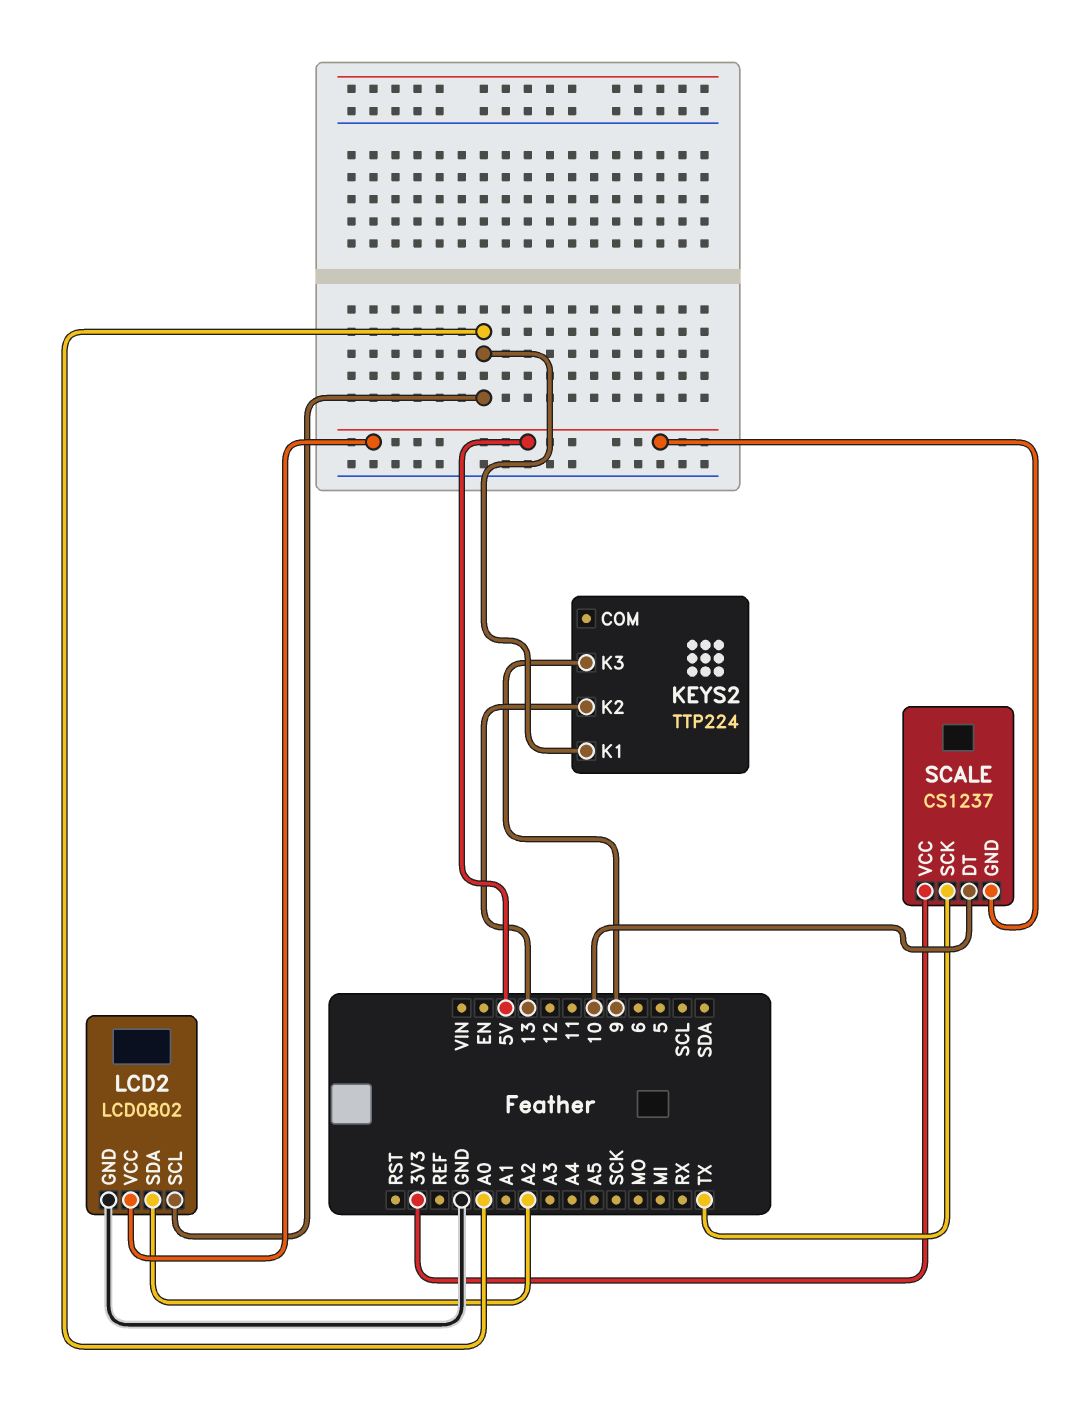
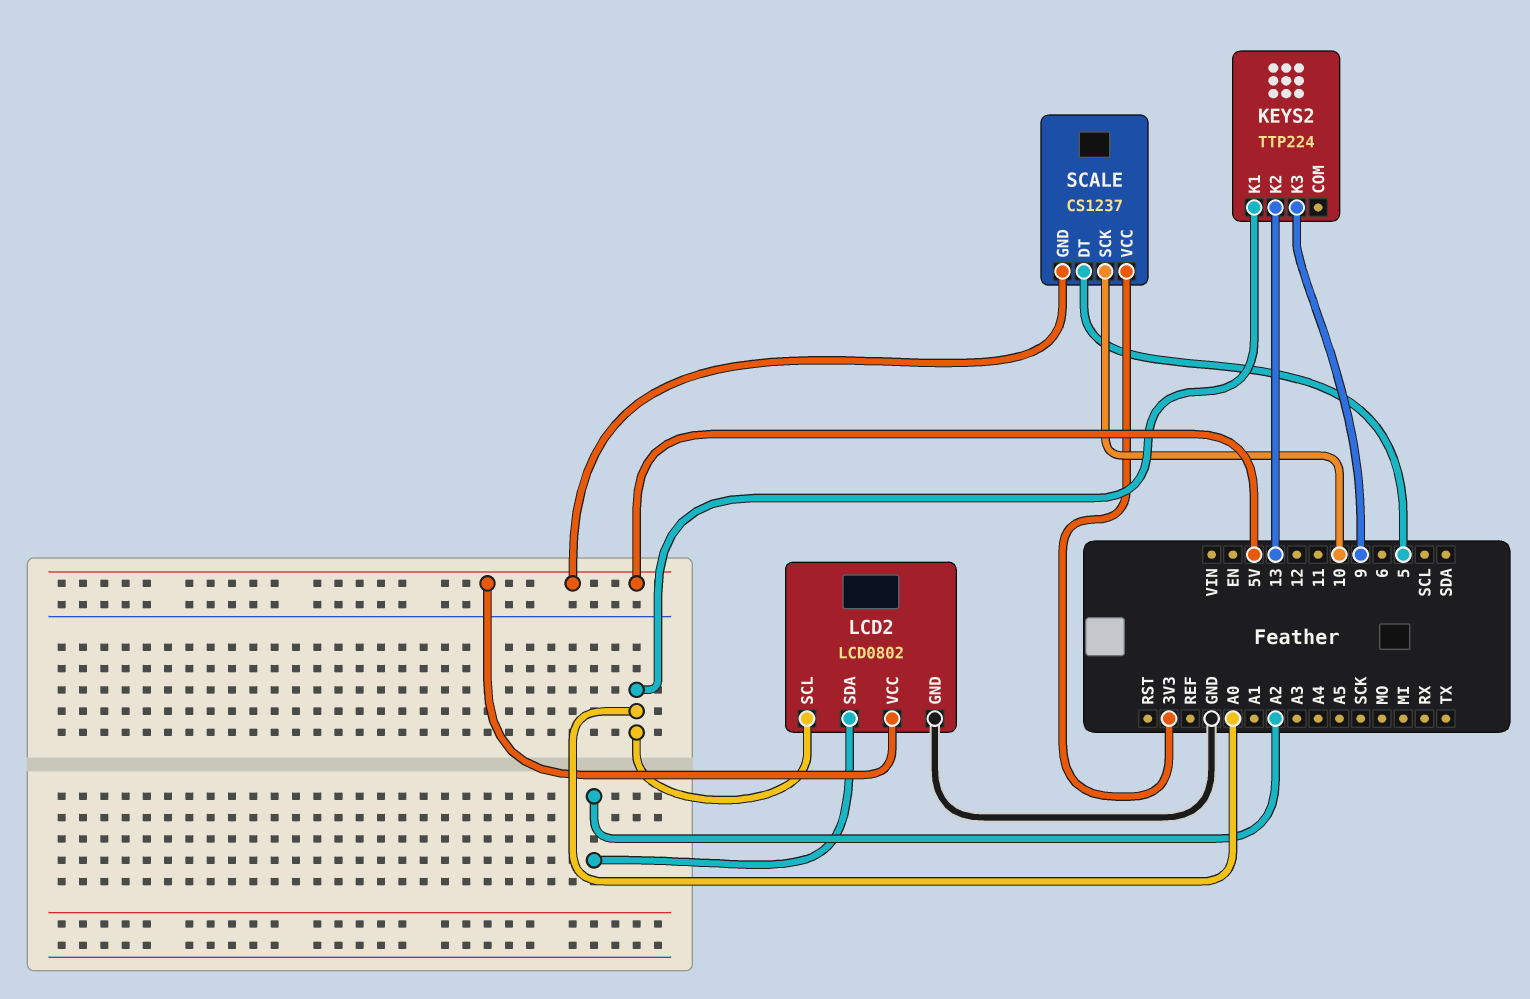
SCALE pin DT: 10 -> 5
SCALE pin SCK: TX -> 10

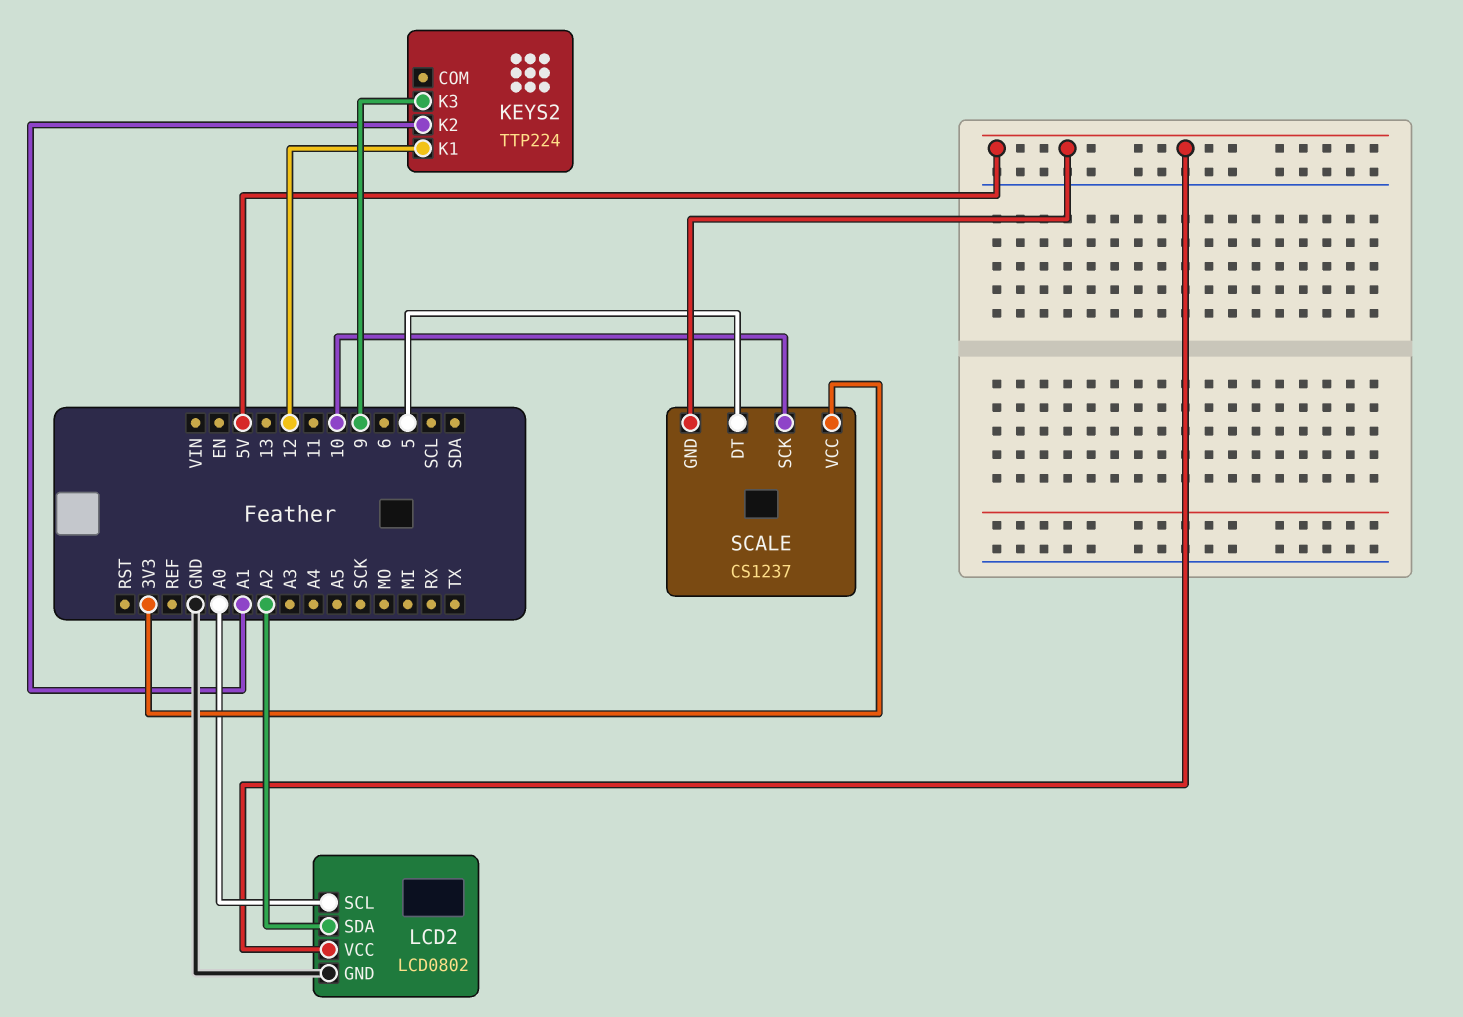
KEYS2 pin K1: A0 -> 12
KEYS2 pin K2: 13 -> A1

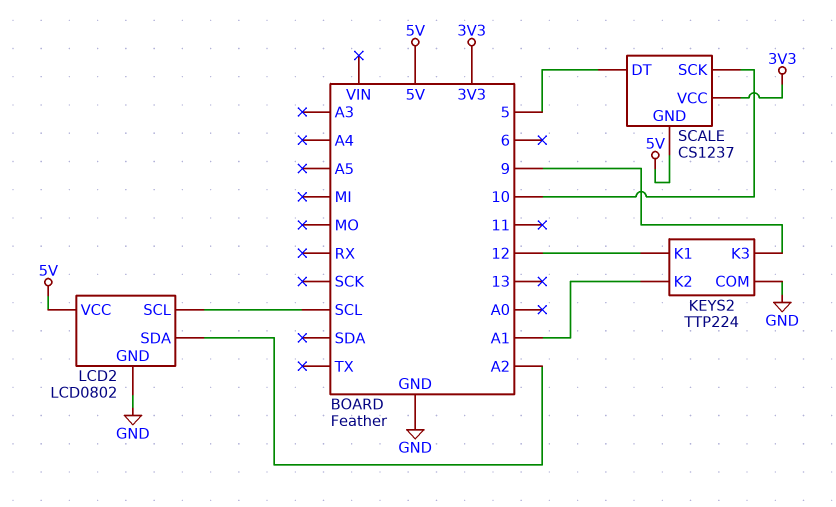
KEYS2 pin COM: none -> GND
LCD2 pin SCL: A0 -> SCL

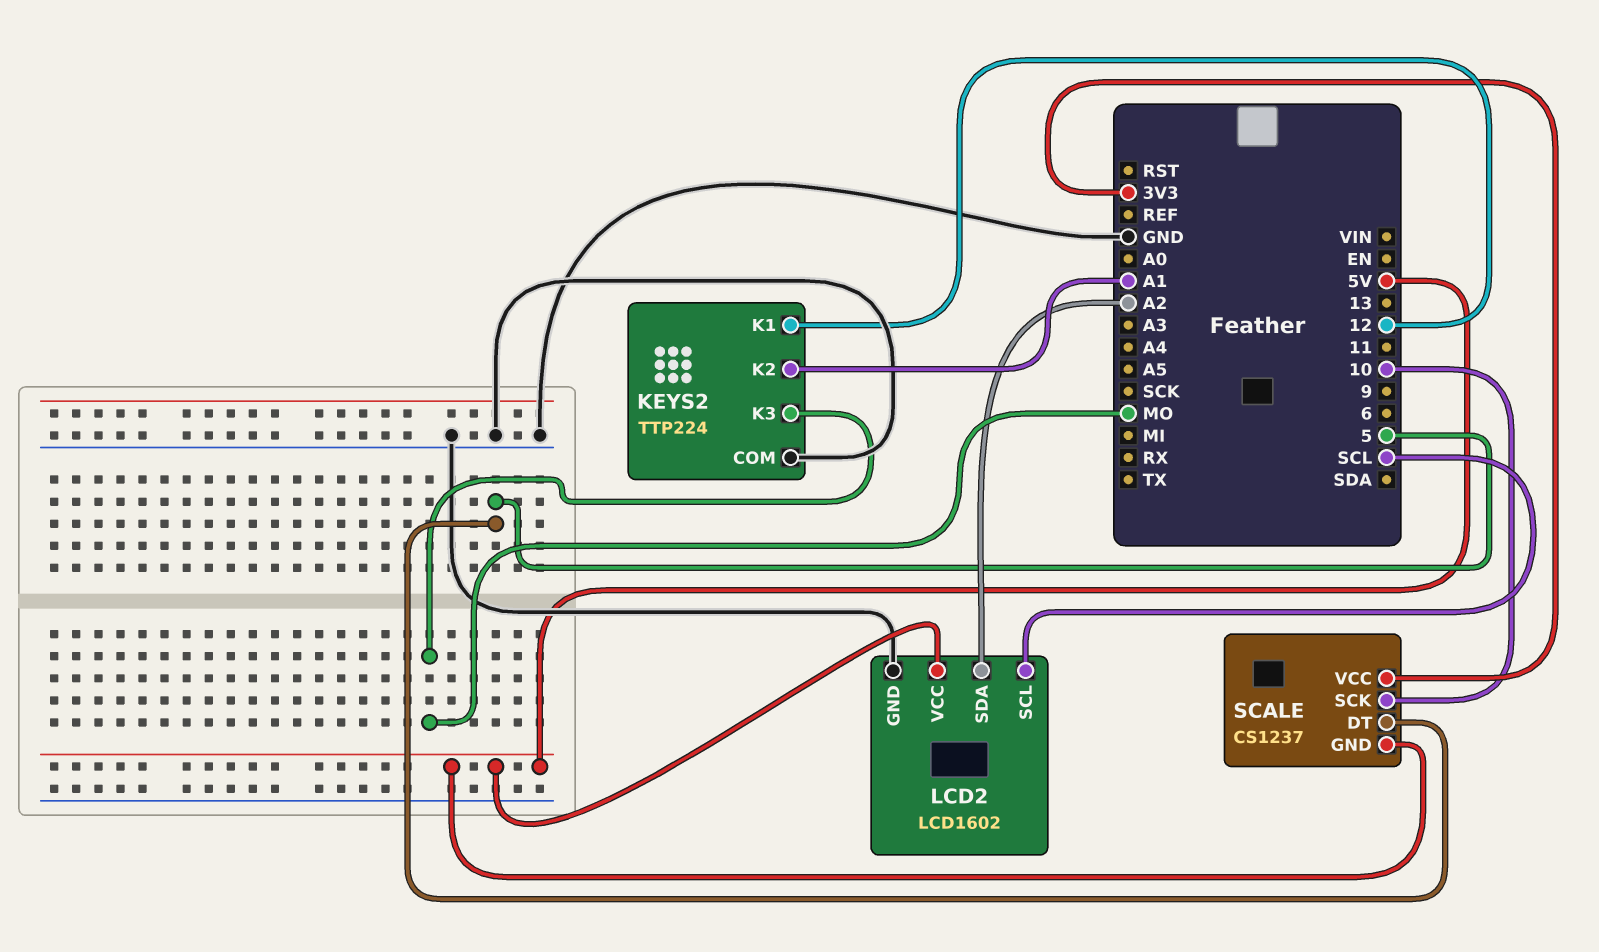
KEYS2 pin K3: 9 -> MO
LCD2: LCD0802 -> LCD1602

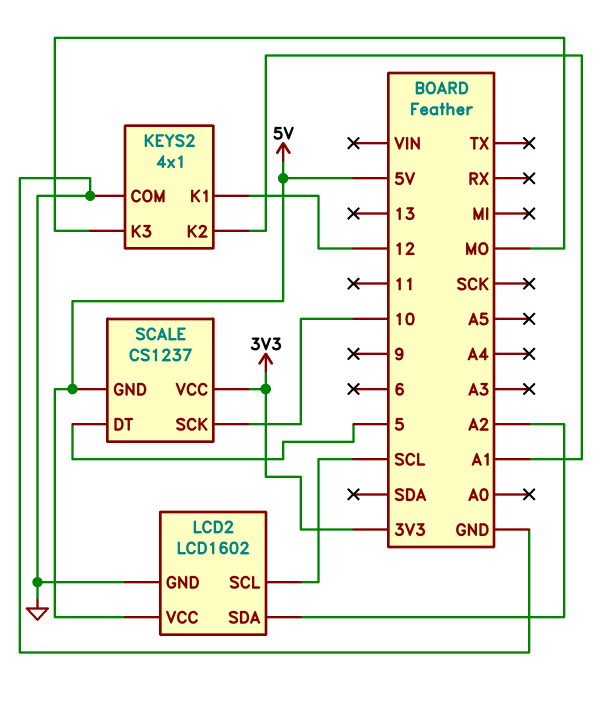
KEYS2: TTP224 -> 4x1

